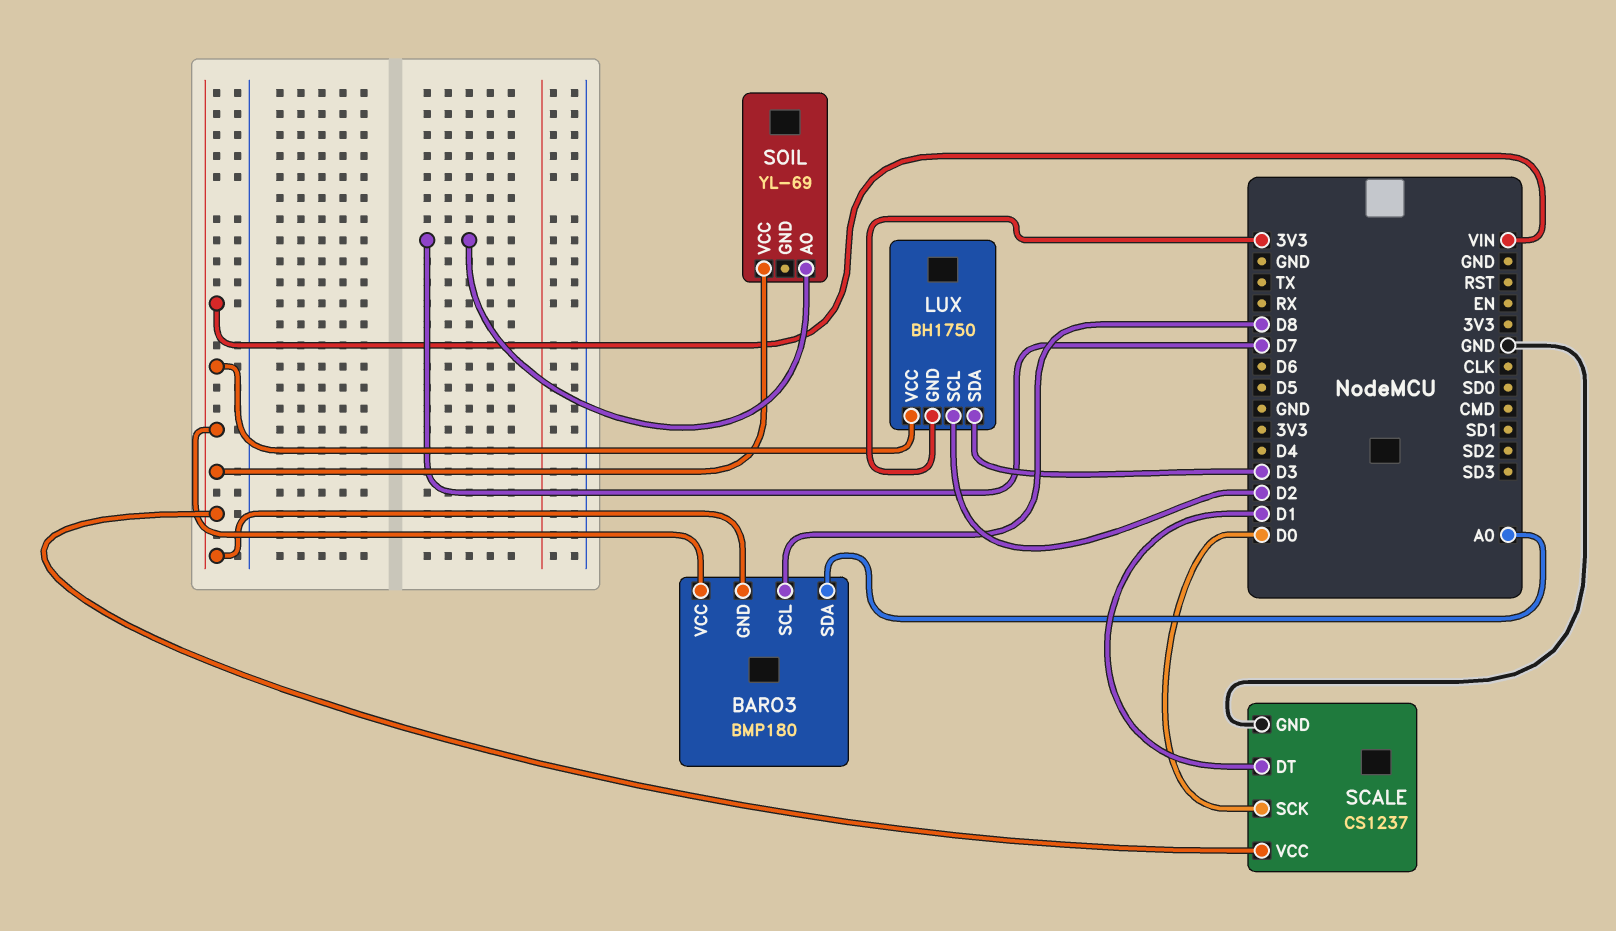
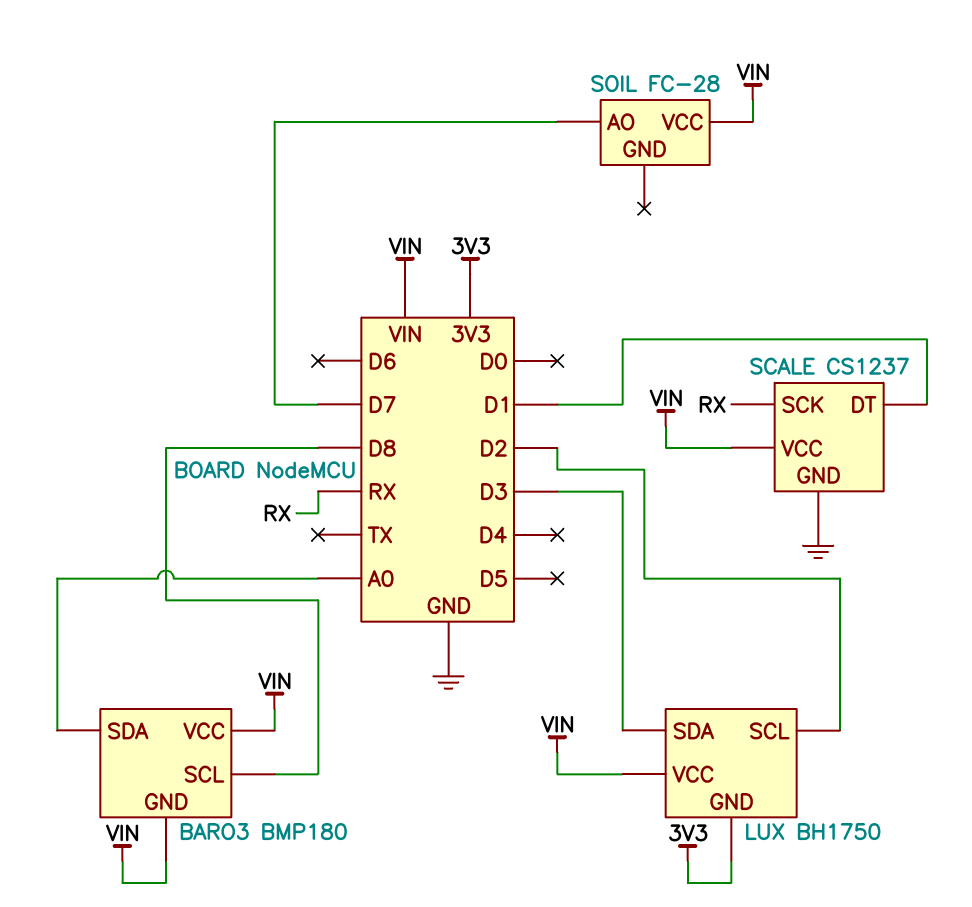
SCALE pin SCK: D0 -> RX
SOIL: YL-69 -> FC-28

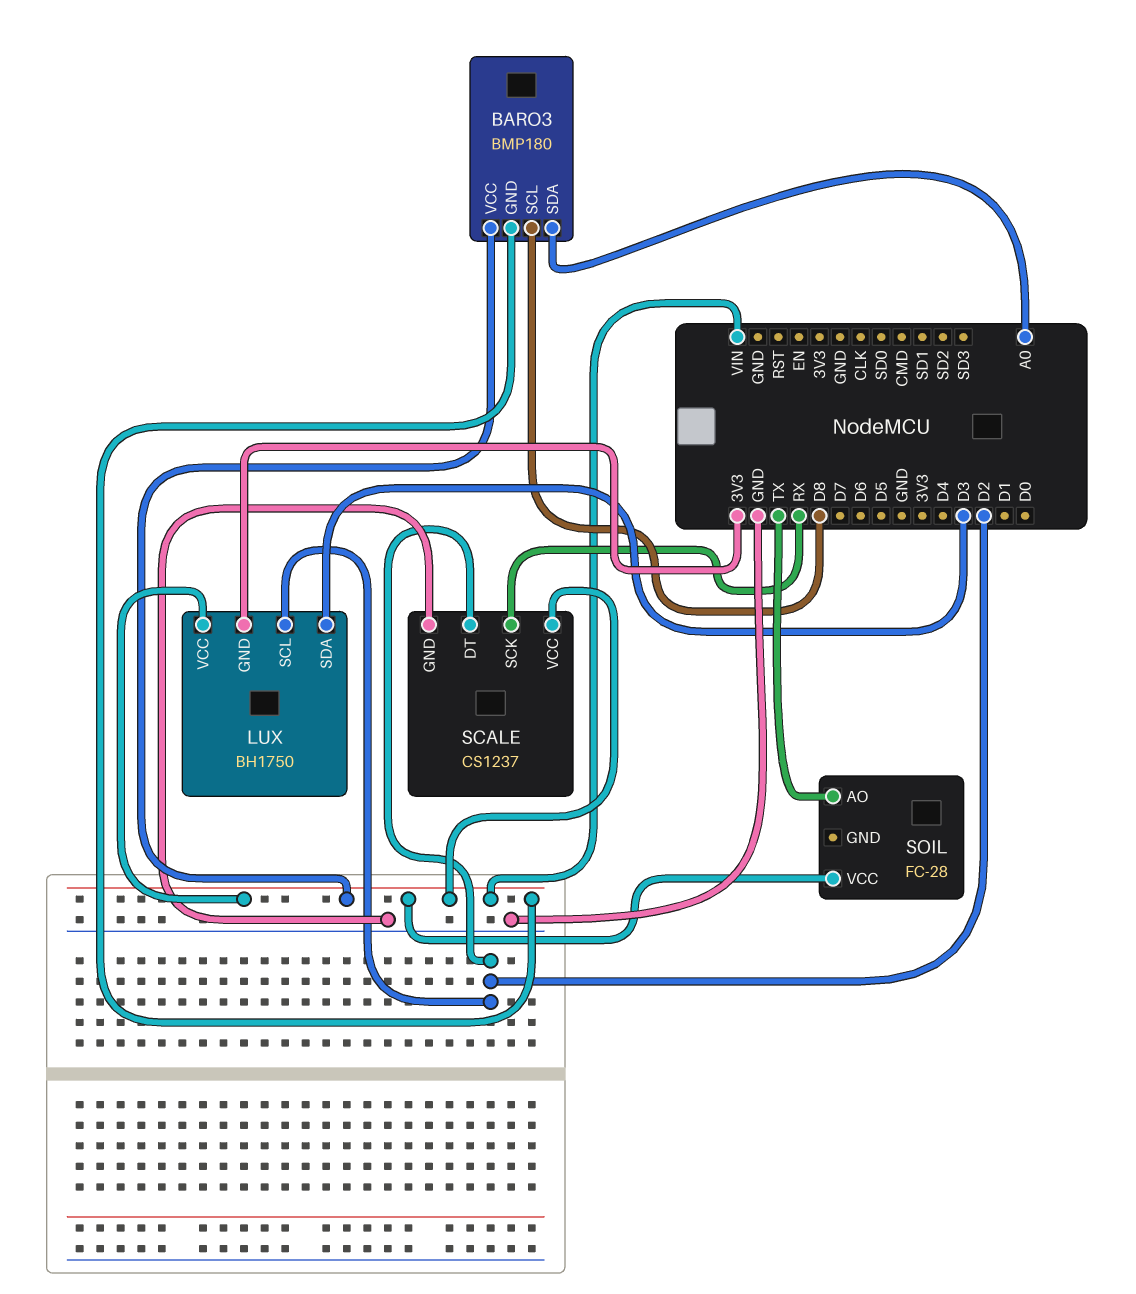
SCALE pin DT: D1 -> D2
SOIL pin AO: D7 -> TX

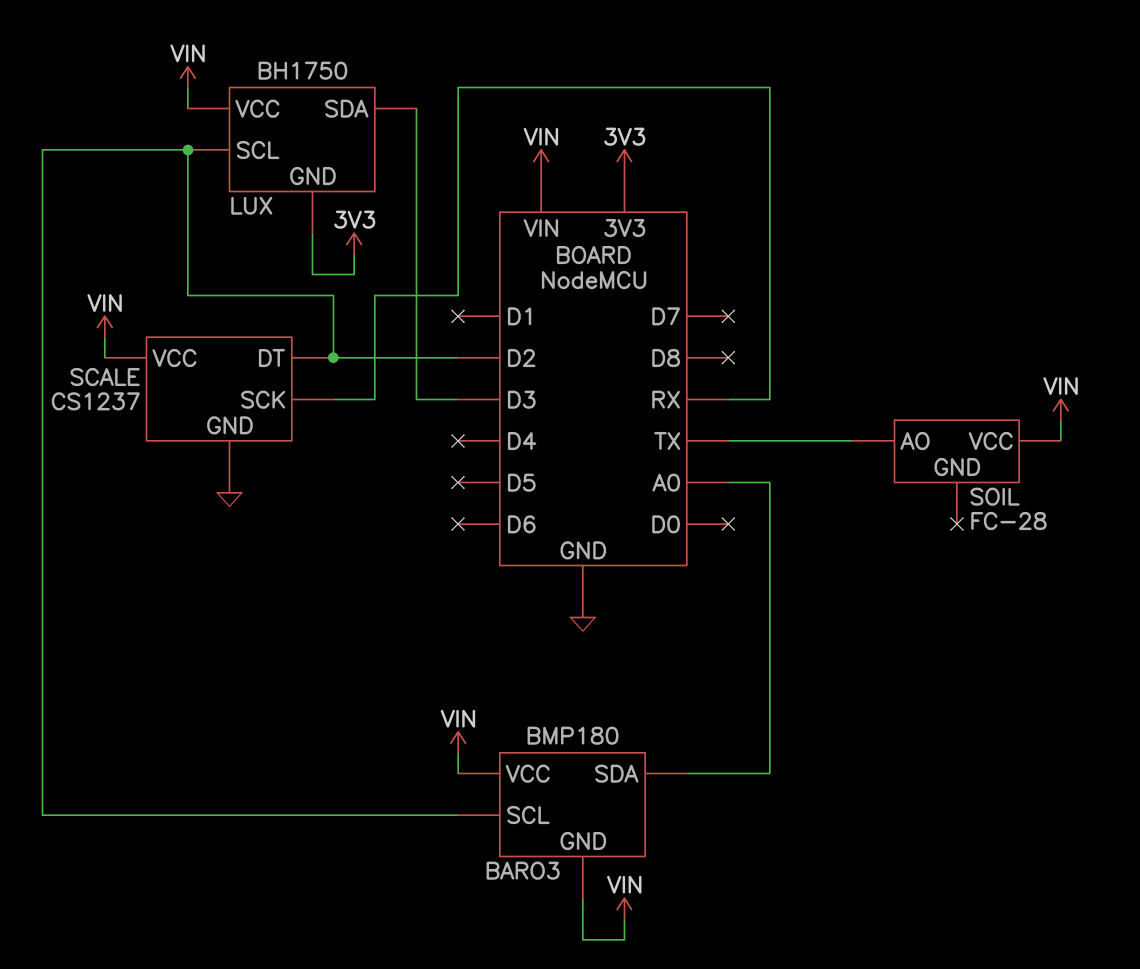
BARO3 pin SCL: D8 -> D2

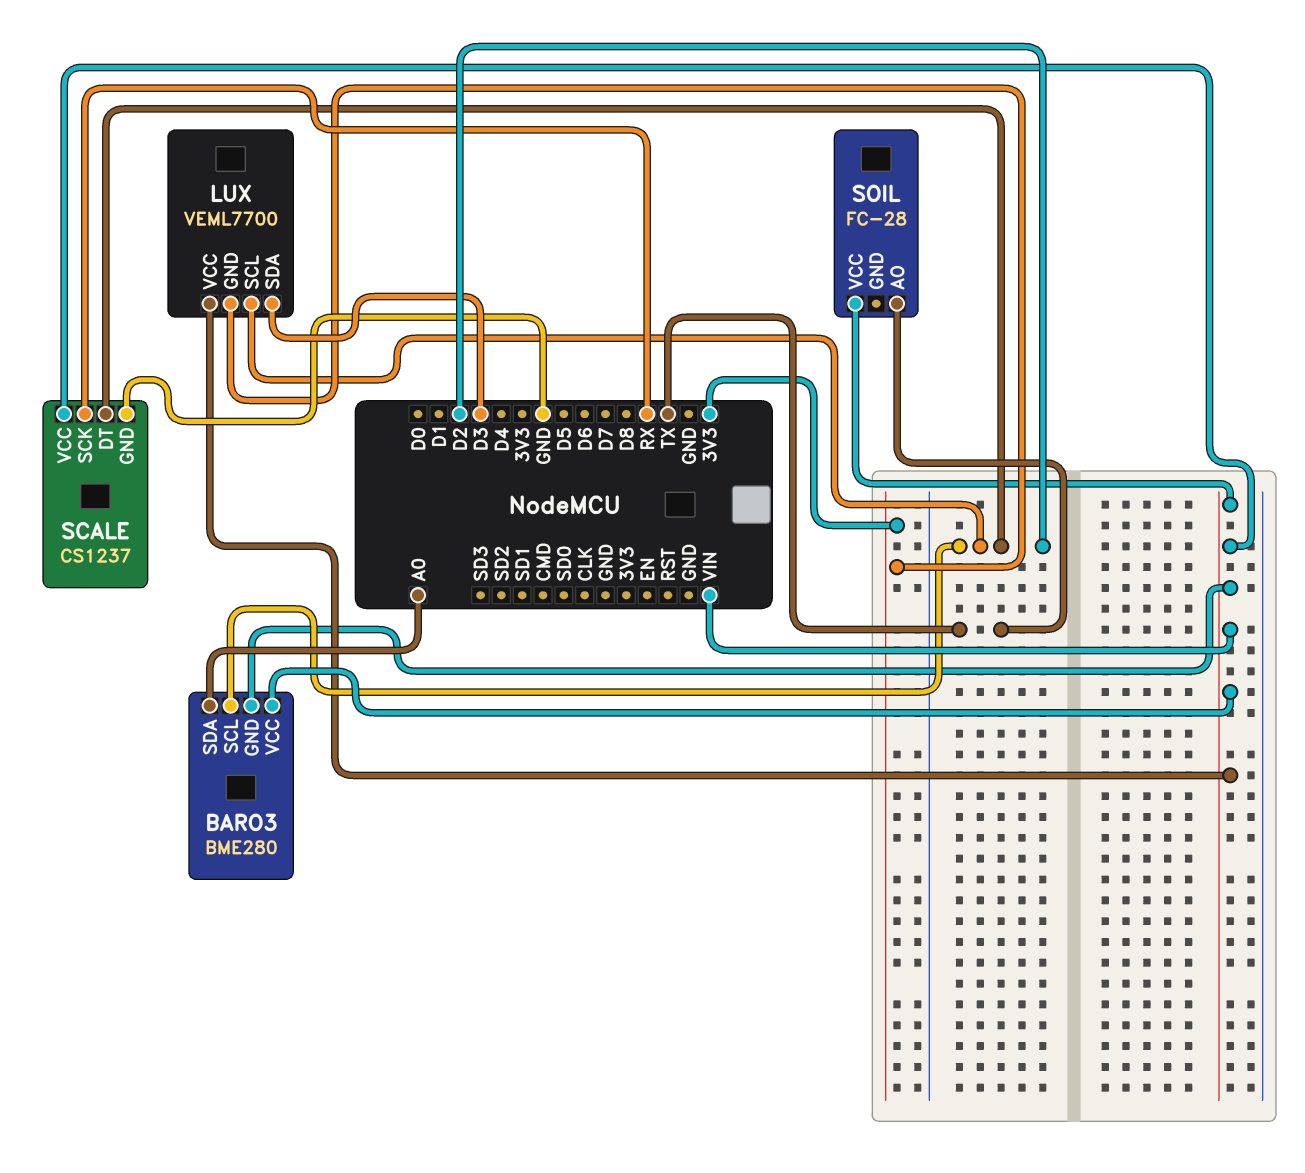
BARO3: BMP180 -> BME280
LUX: BH1750 -> VEML7700

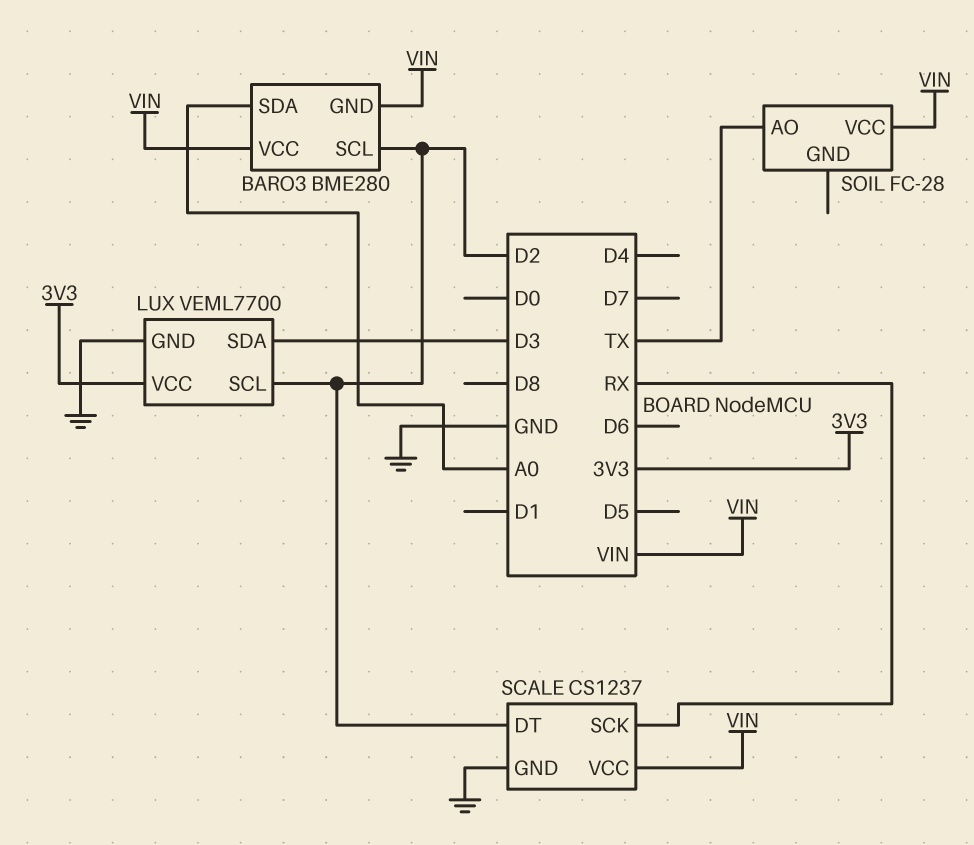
LUX pin GND: 3V3 -> GND
LUX pin VCC: VIN -> 3V3

